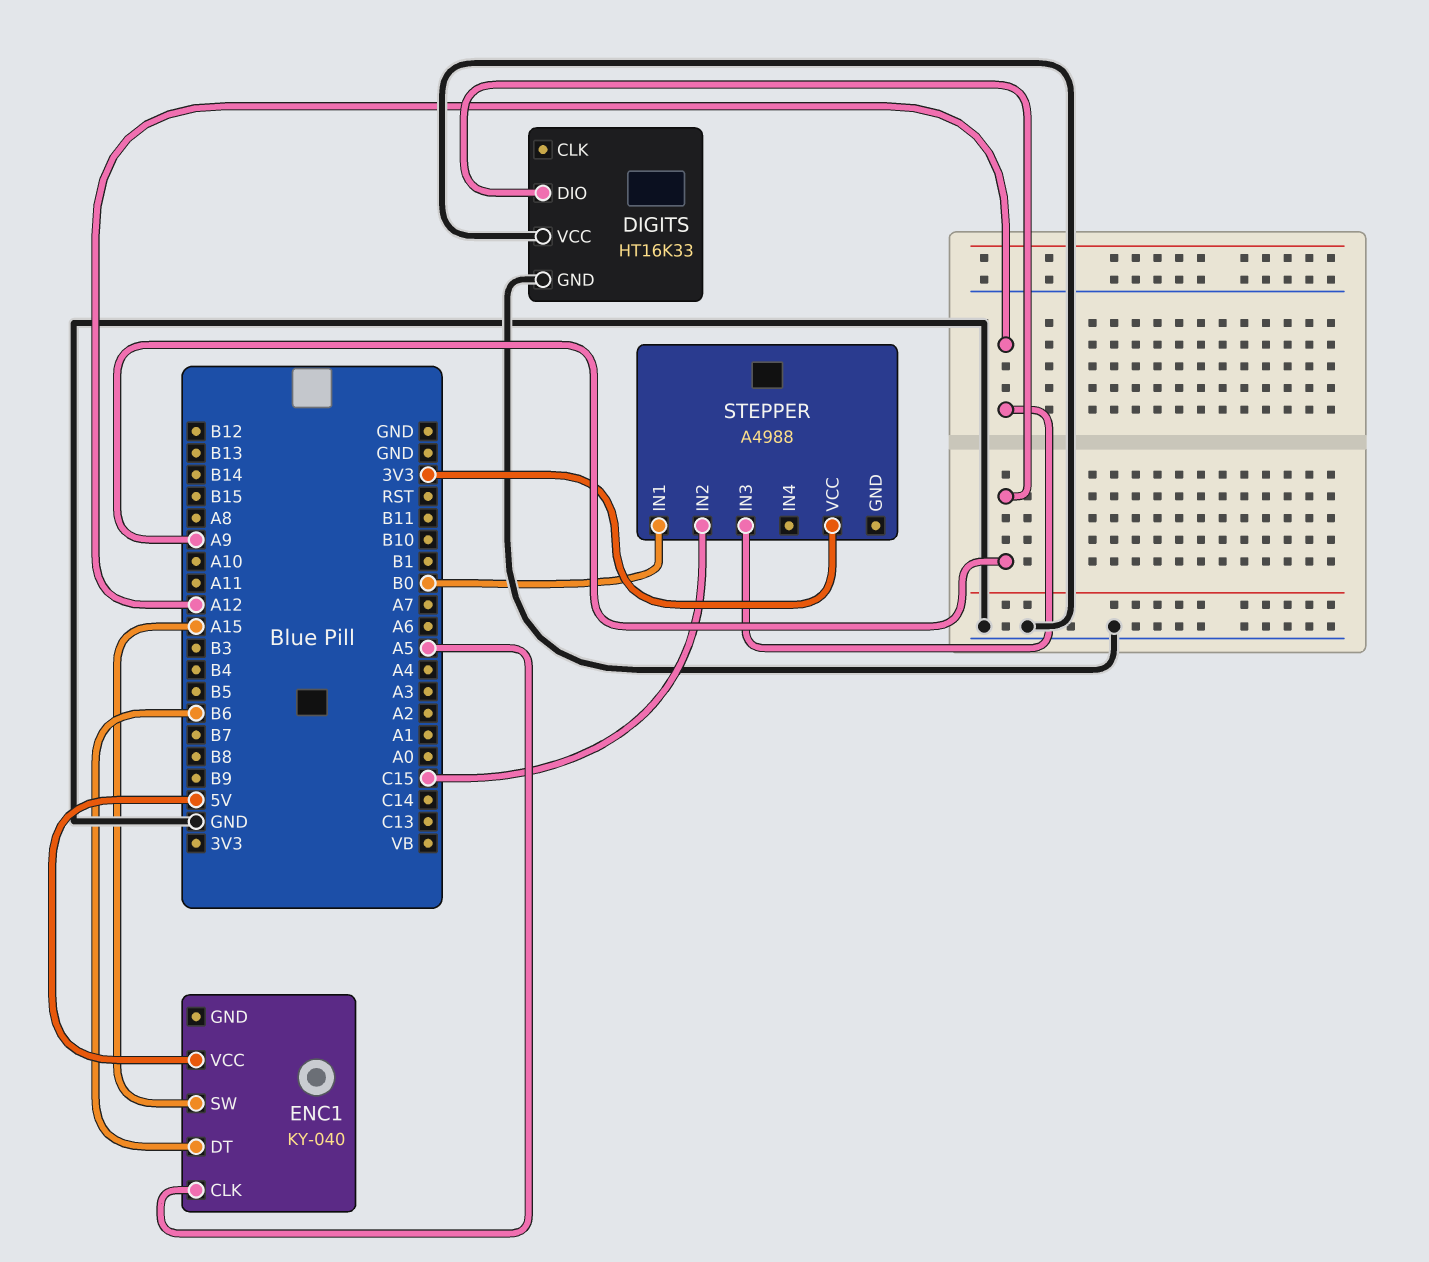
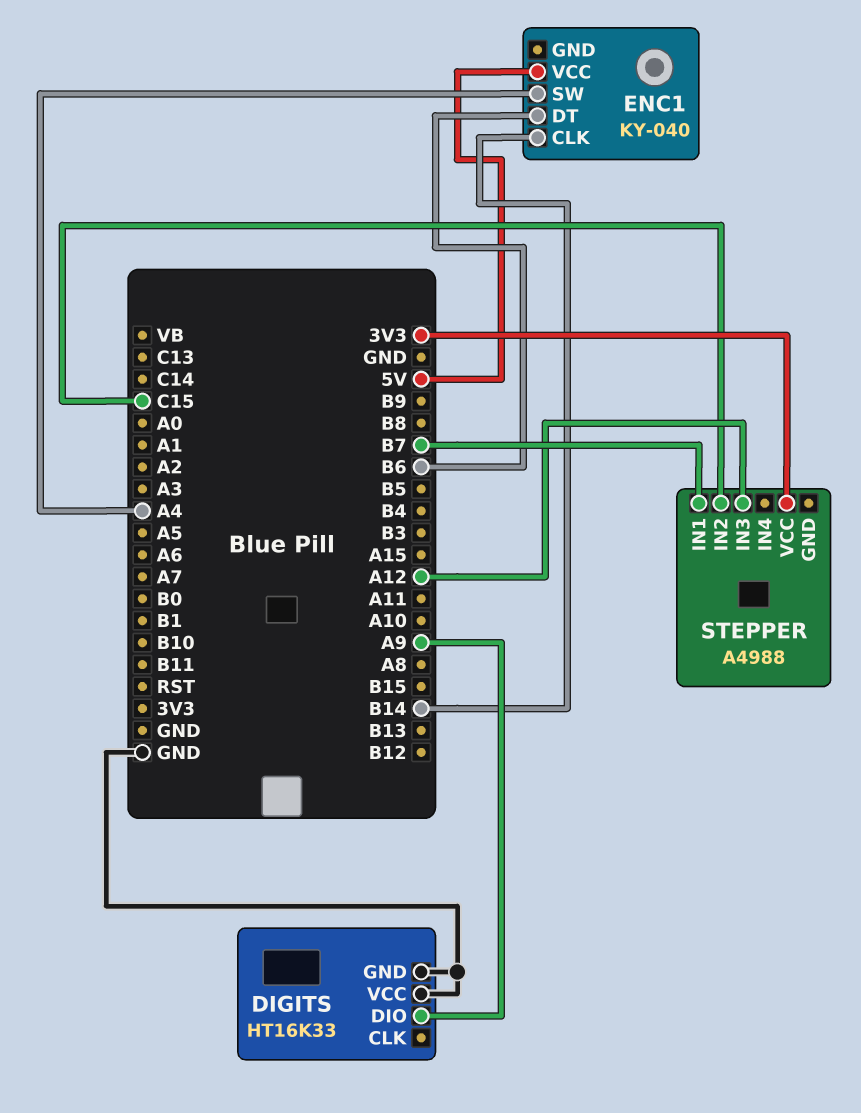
ENC1 pin CLK: A5 -> B14
ENC1 pin SW: A15 -> A4
STEPPER pin IN1: B0 -> B7

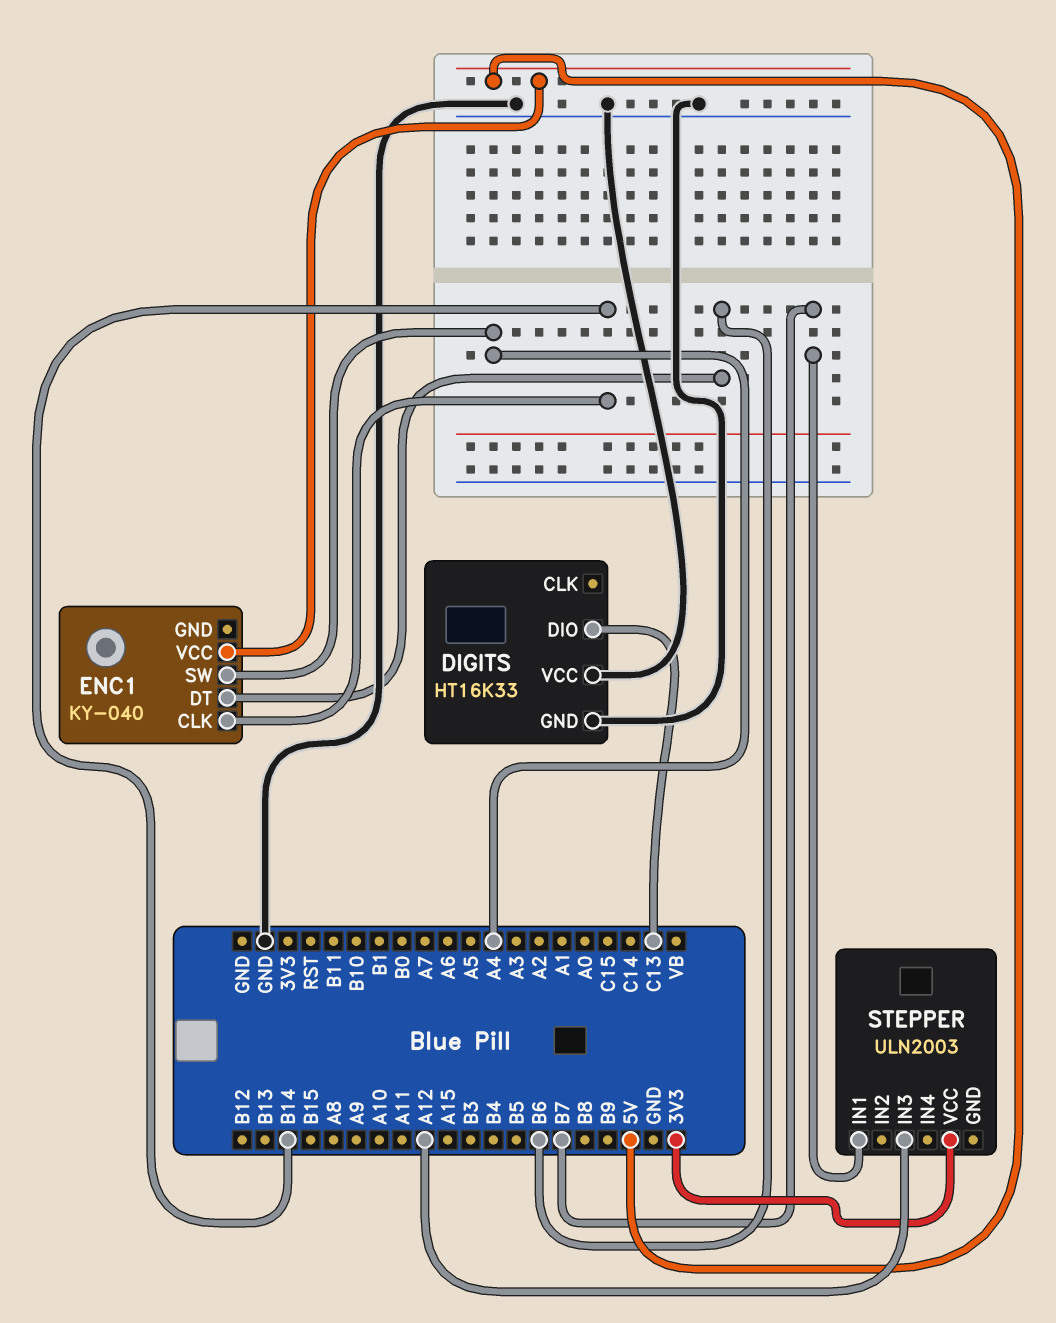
DIGITS pin DIO: A9 -> C13
STEPPER: A4988 -> ULN2003
STEPPER pin IN2: C15 -> none

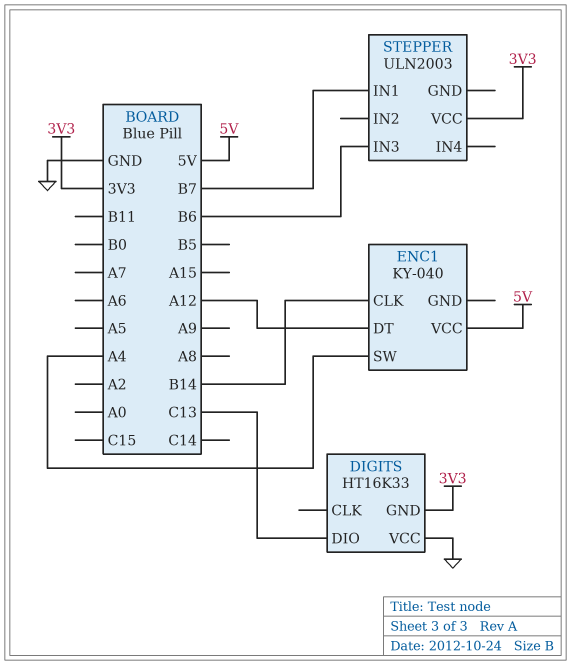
DIGITS pin GND: GND -> 3V3
ENC1 pin DT: B6 -> A12
STEPPER pin IN3: A12 -> B6

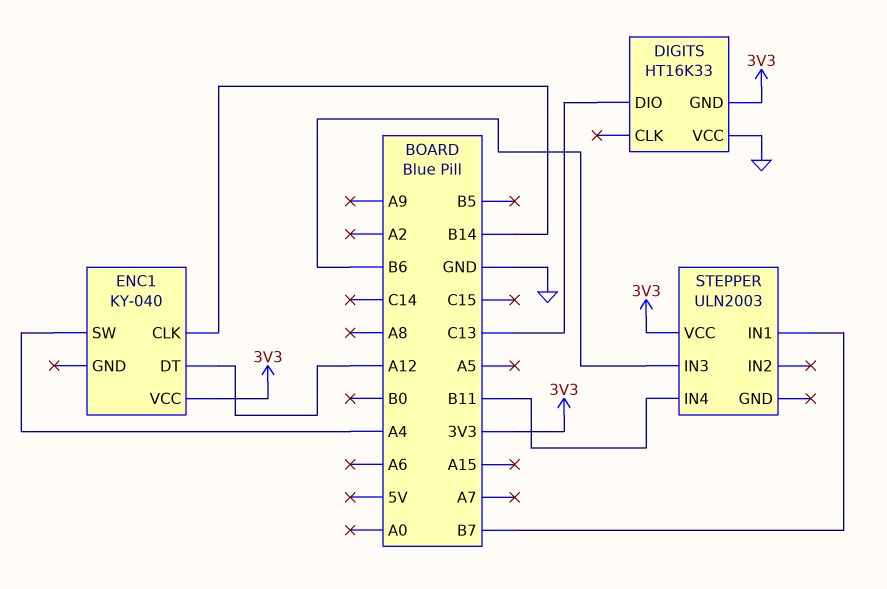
ENC1 pin VCC: 5V -> 3V3
STEPPER pin IN4: none -> B11

